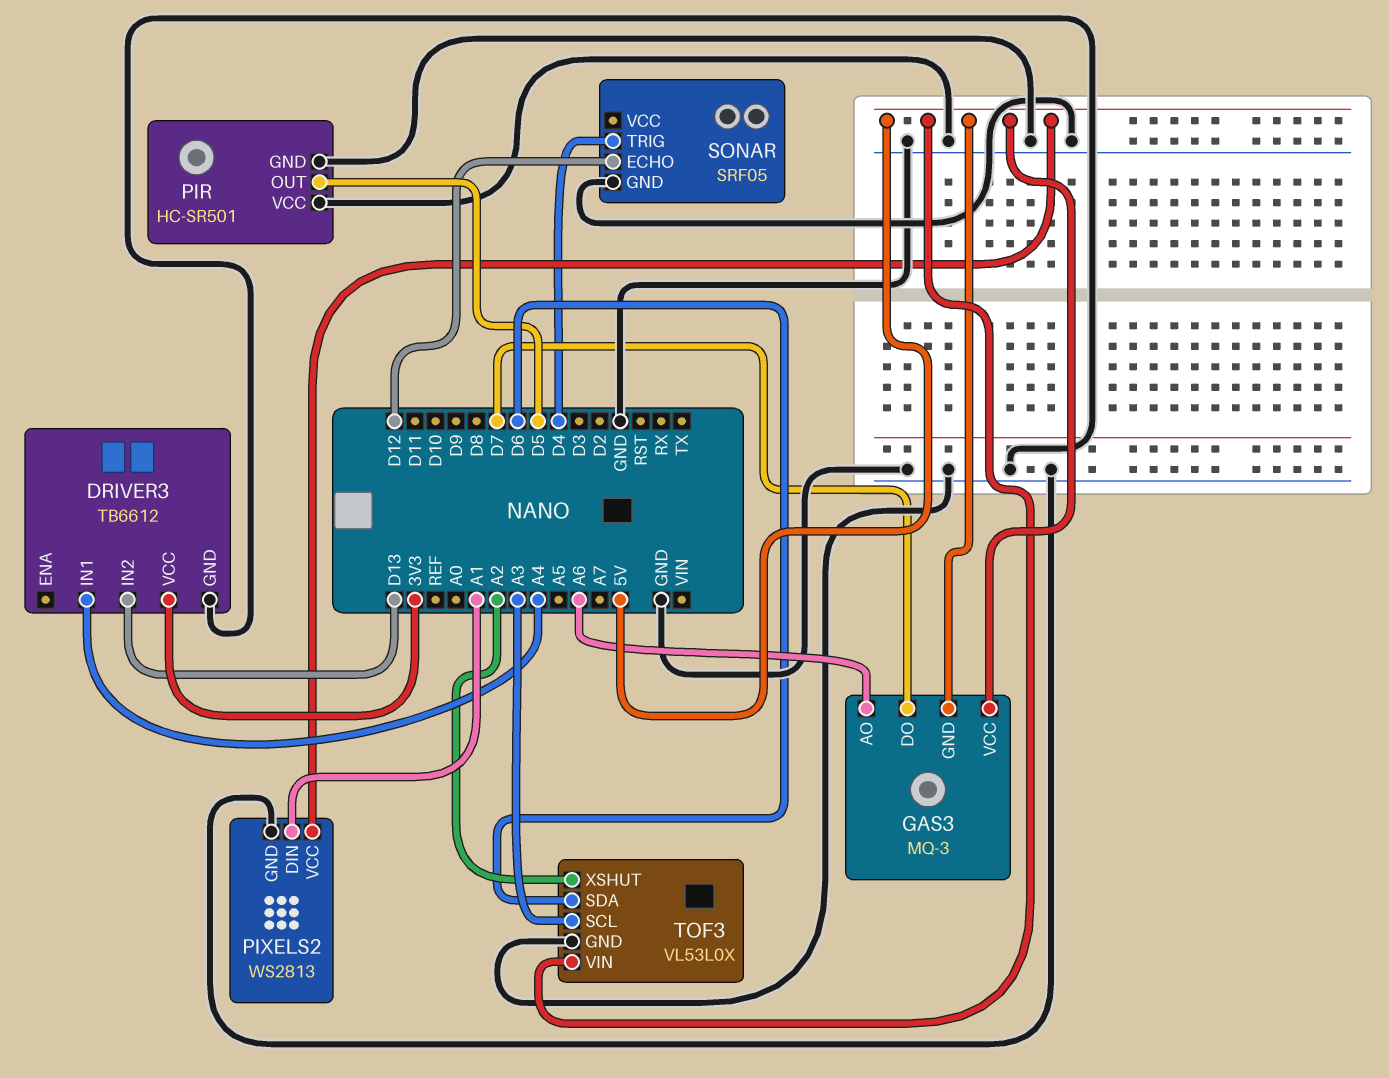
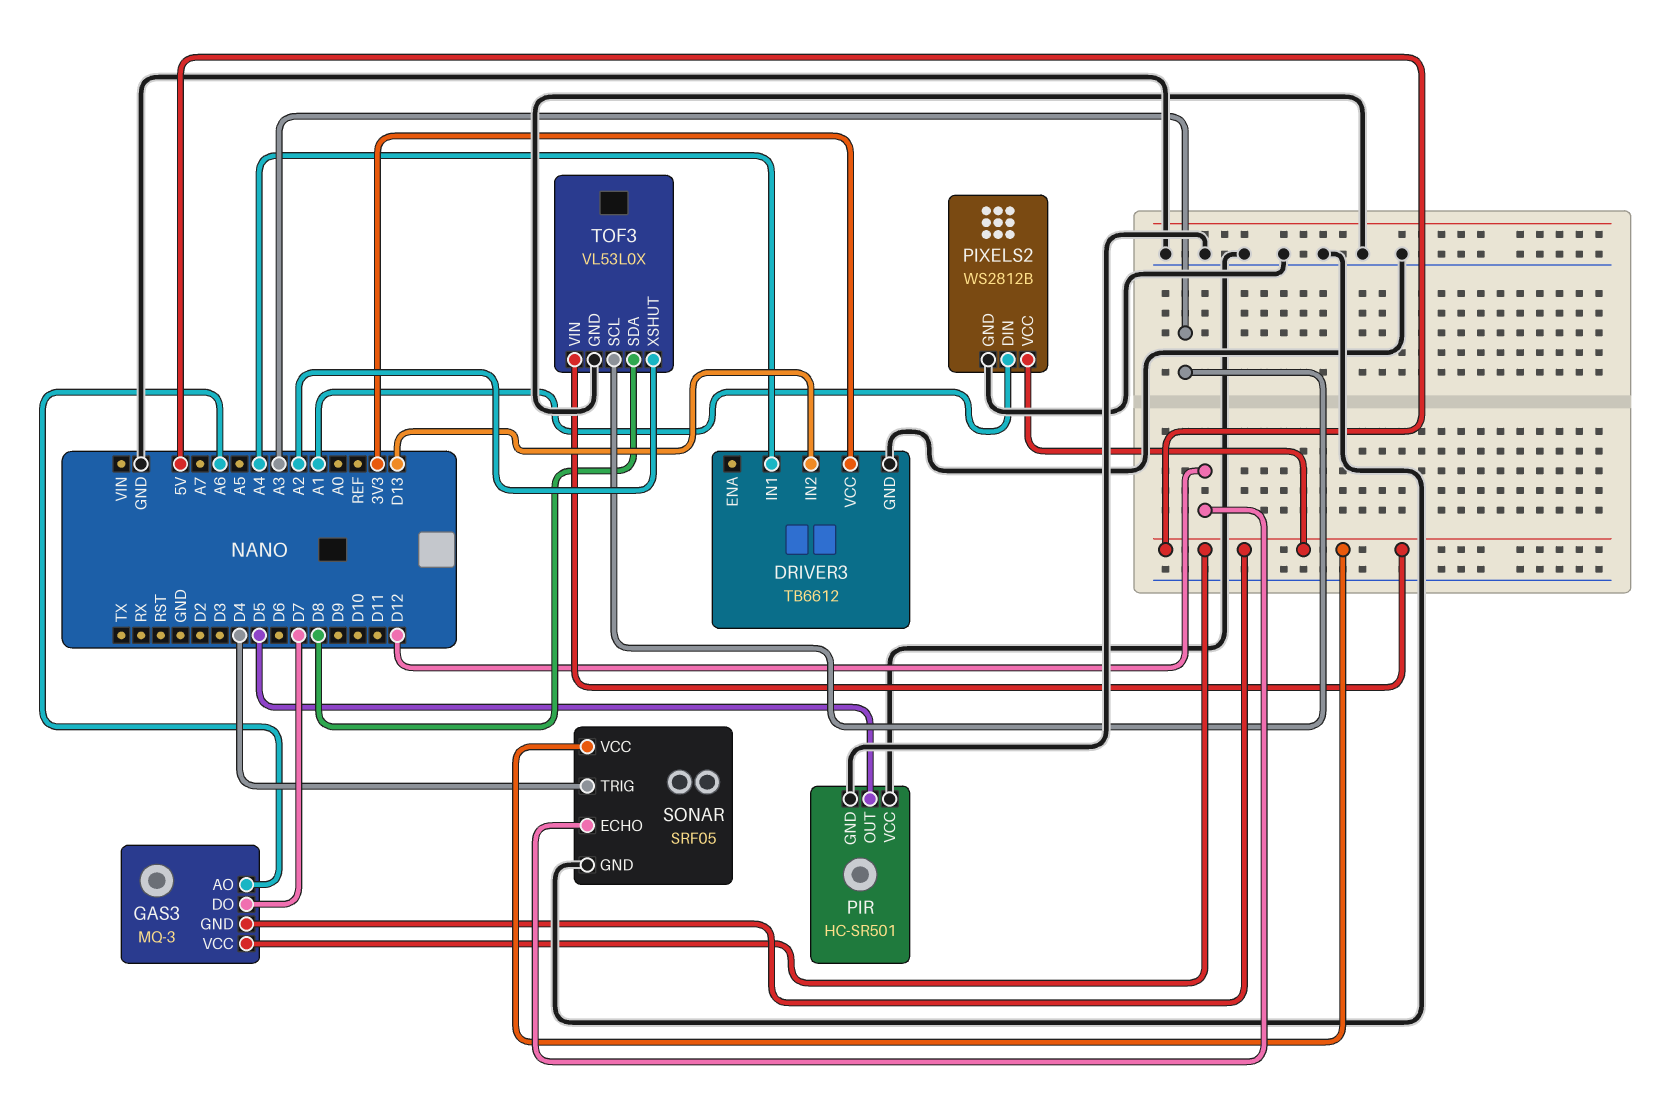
PIXELS2: WS2813 -> WS2812B
SONAR pin VCC: none -> 5V
TOF3 pin SDA: D6 -> D8

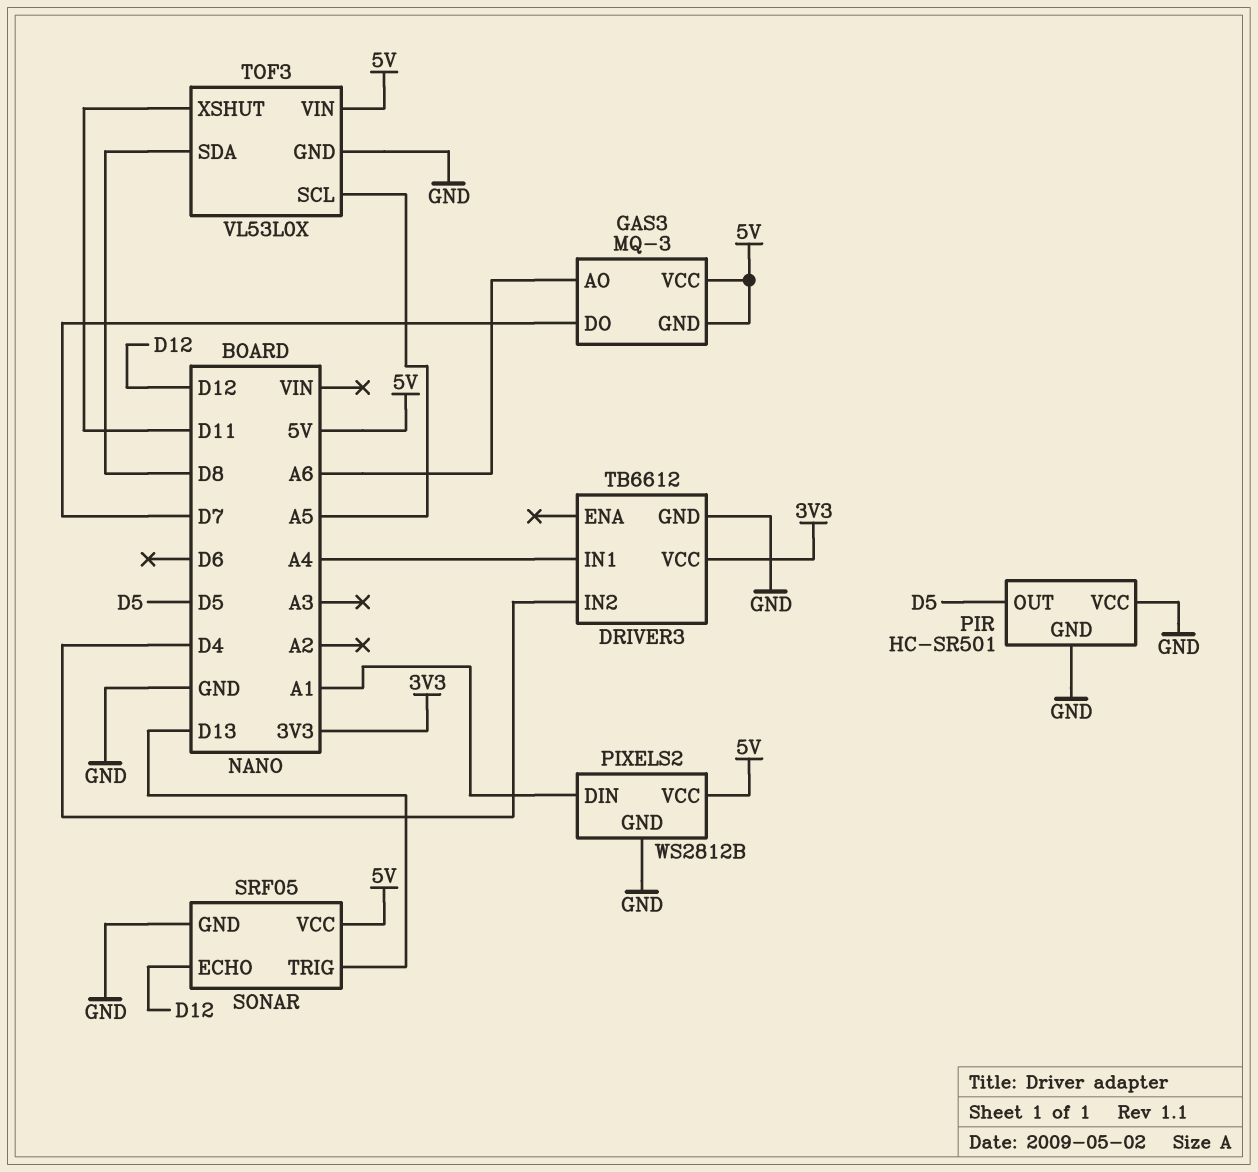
DRIVER3 pin IN2: D13 -> D4
SONAR pin TRIG: D4 -> D13
TOF3 pin SCL: A3 -> A5
TOF3 pin XSHUT: A2 -> D11

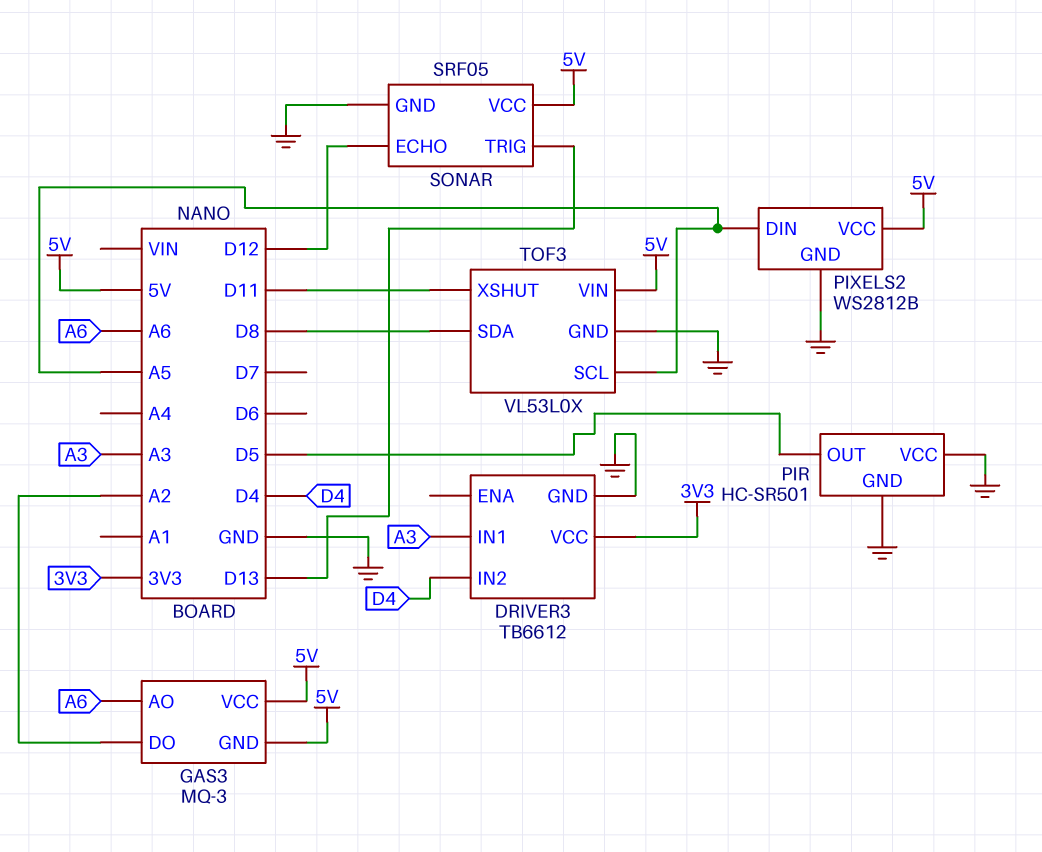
DRIVER3 pin IN1: A4 -> A3
GAS3 pin DO: D7 -> A2
PIXELS2 pin DIN: A1 -> A5

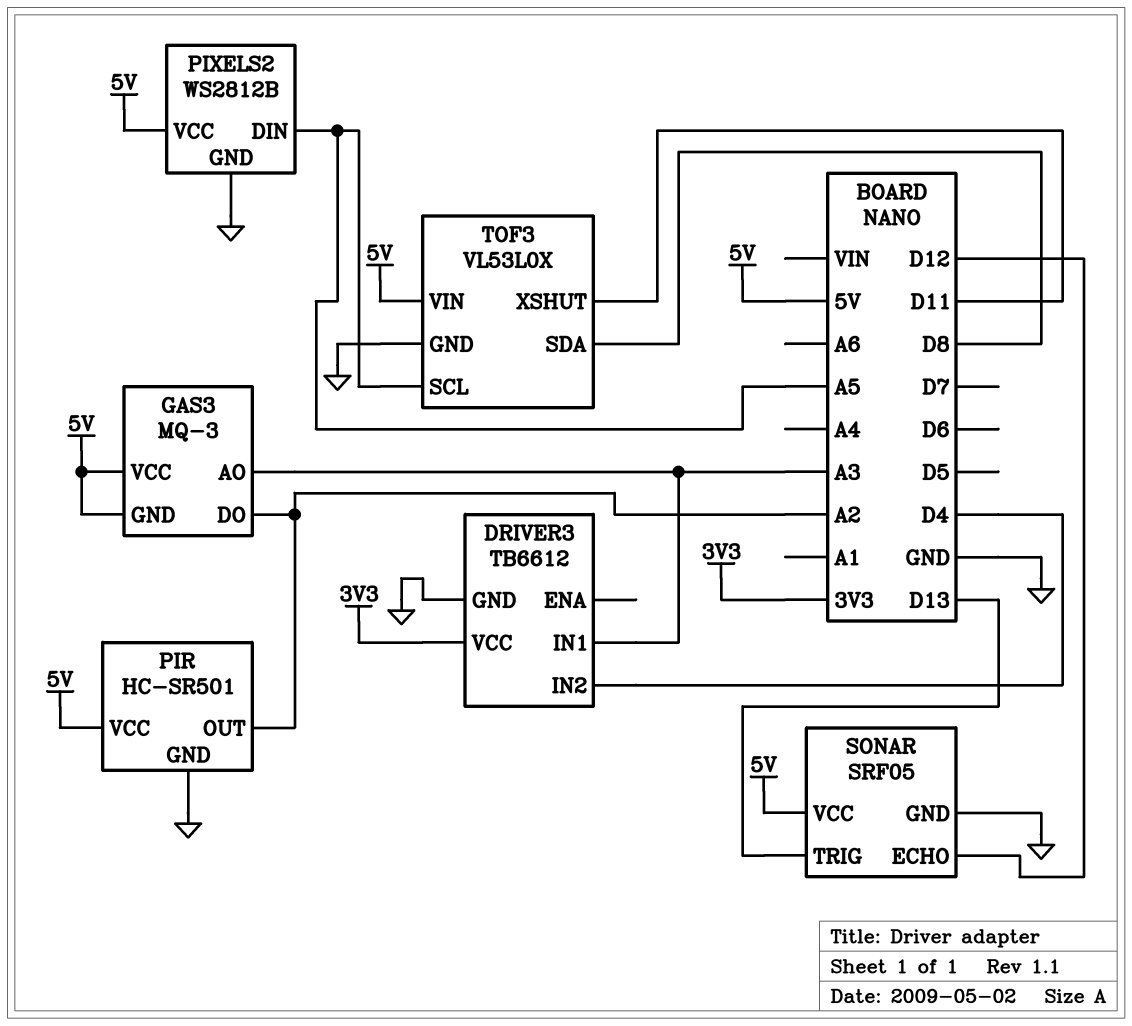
GAS3 pin AO: A6 -> A3
PIR pin OUT: D5 -> A2
PIR pin VCC: GND -> 5V

